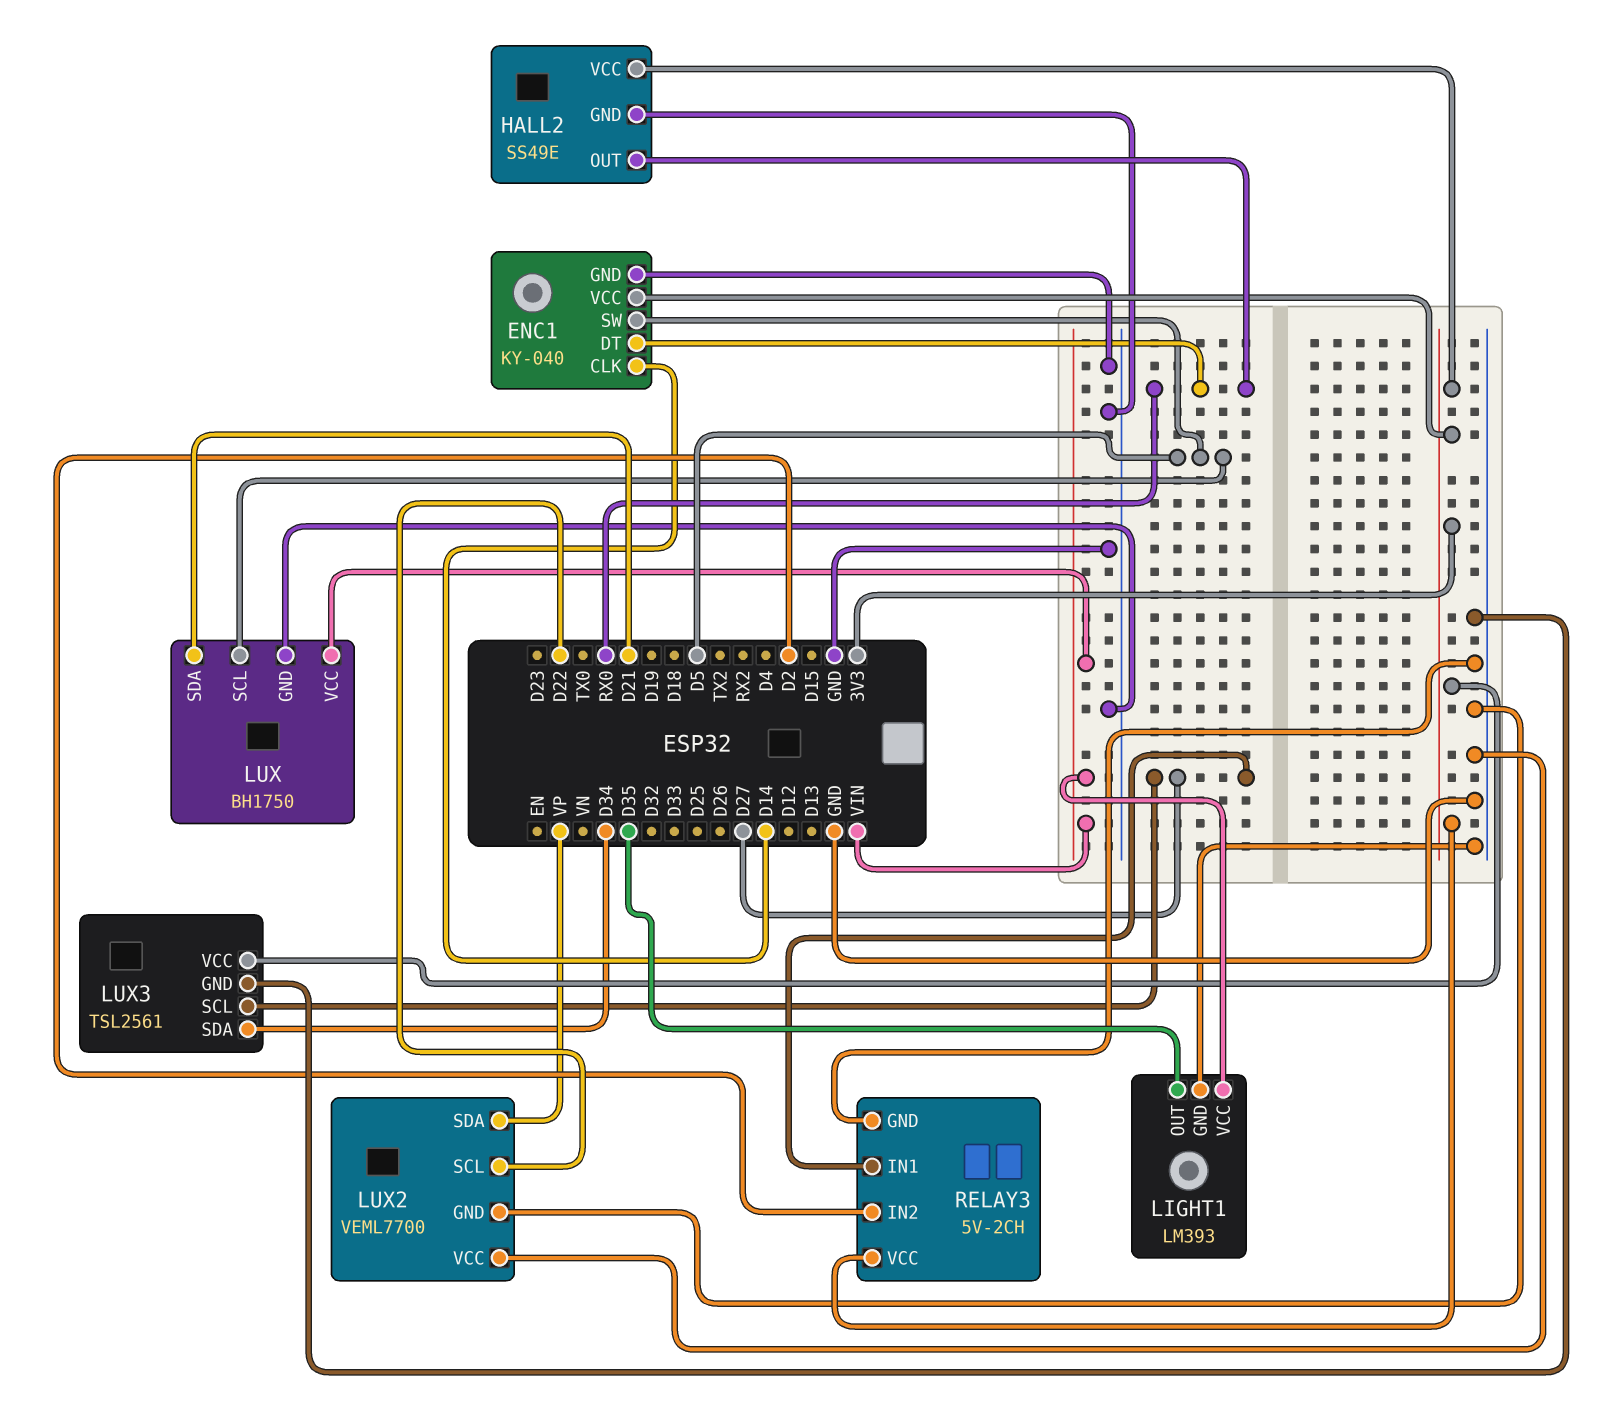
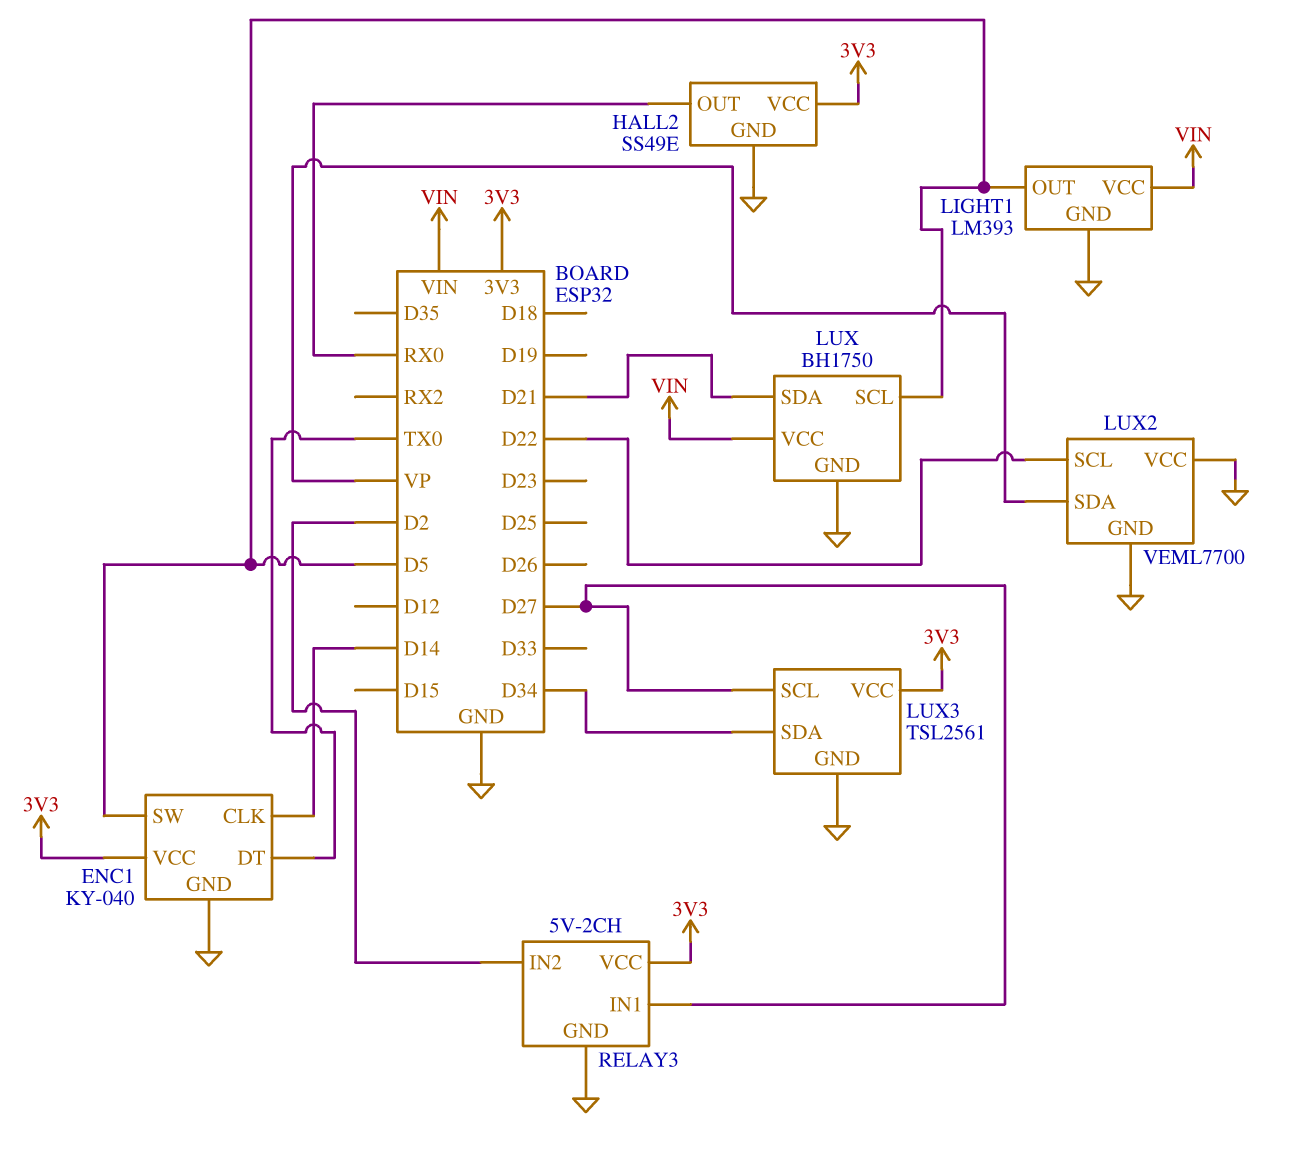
ENC1 pin DT: RX0 -> TX0
LIGHT1 pin OUT: D35 -> D5

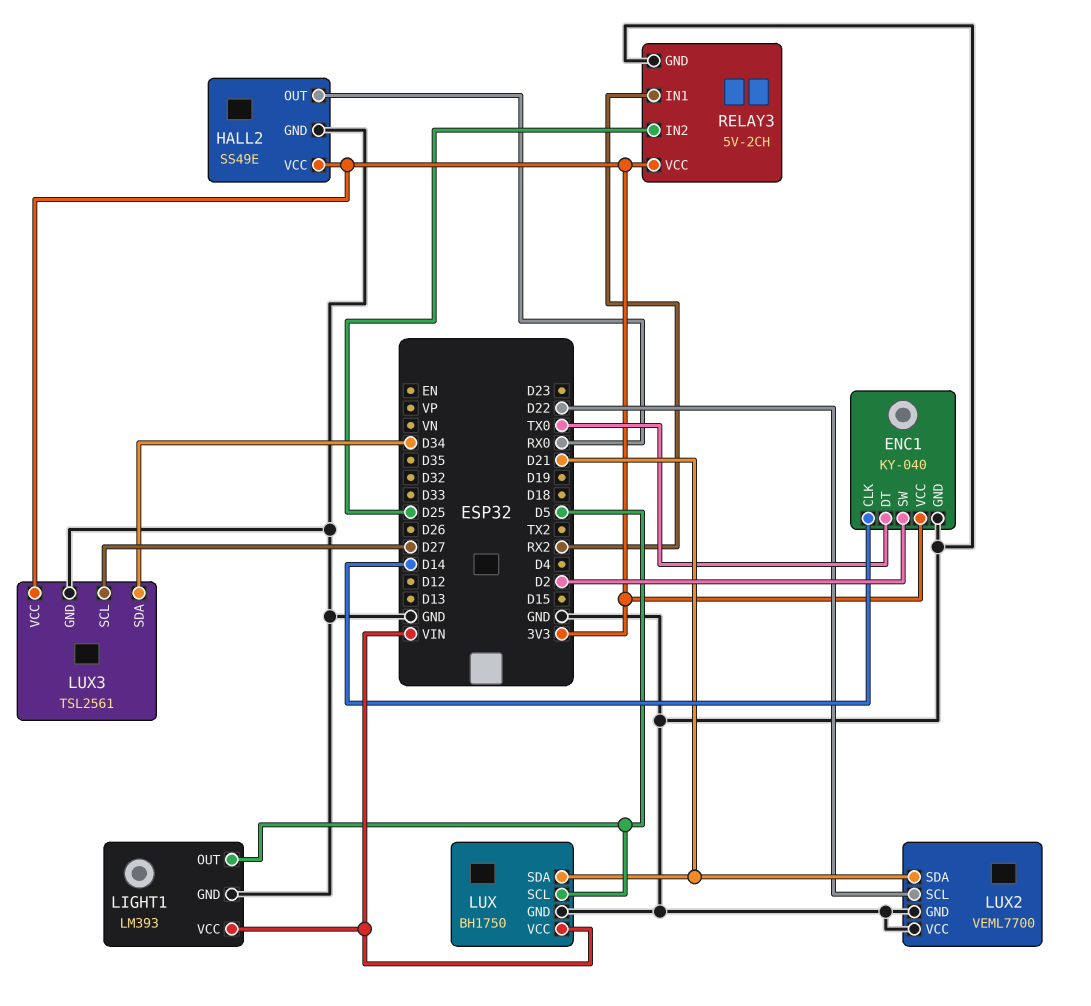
ENC1 pin SW: D5 -> D2
LUX2 pin SDA: VP -> D21
RELAY3 pin IN1: D27 -> RX2
RELAY3 pin IN2: D2 -> D25

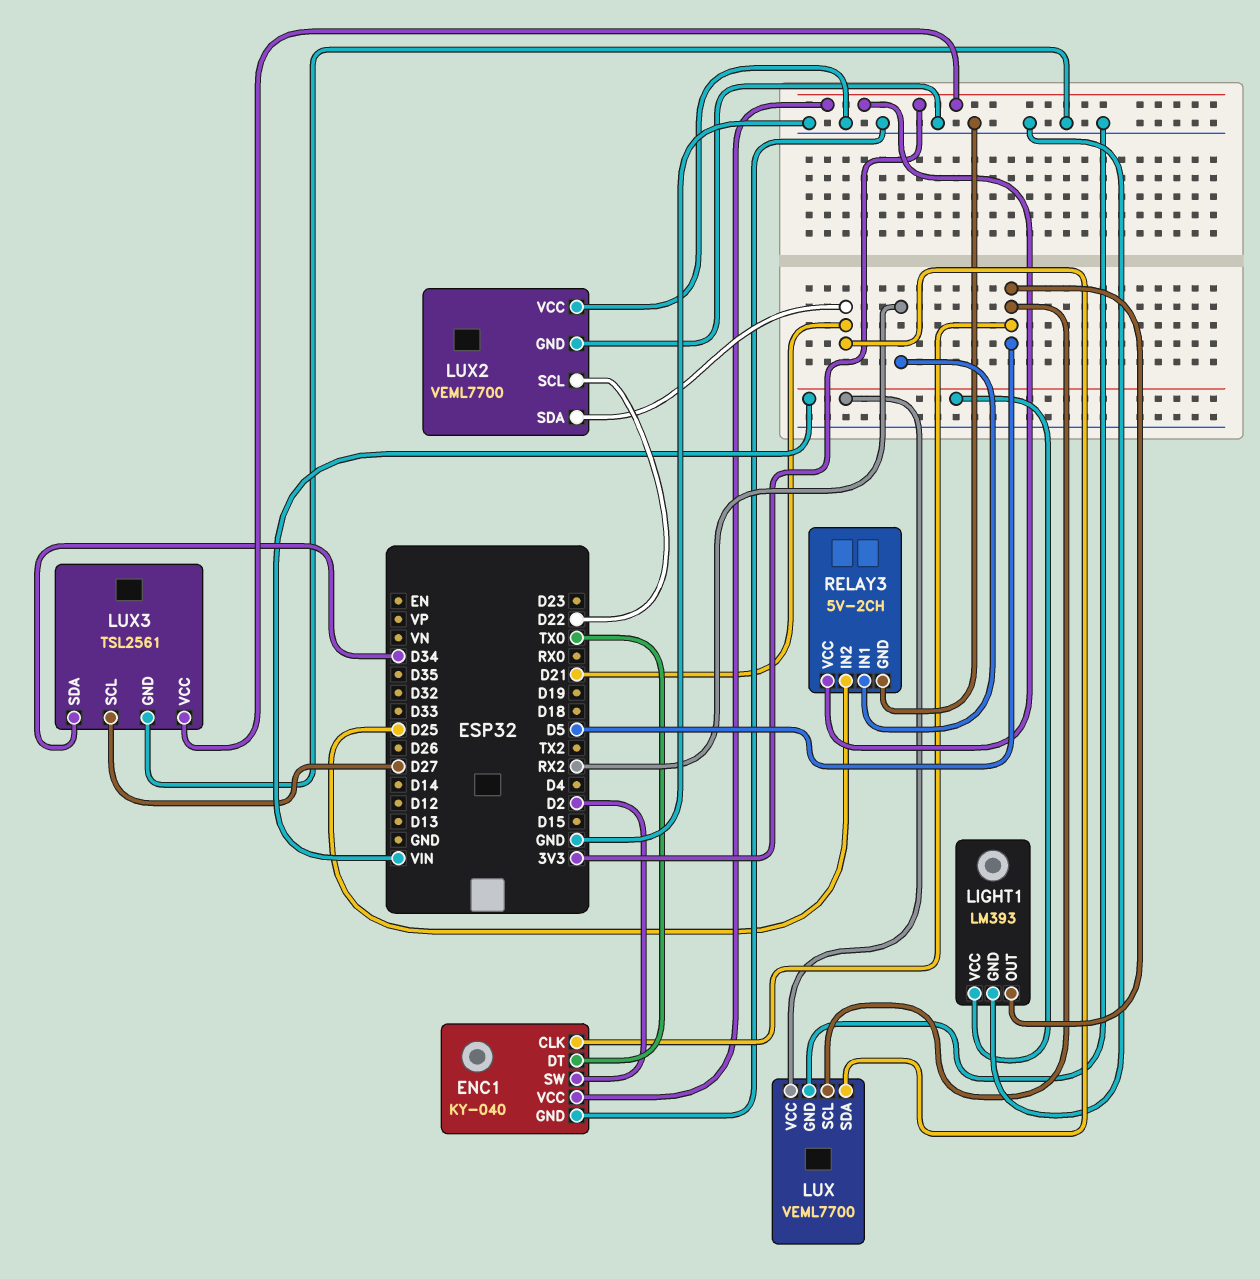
ENC1 pin CLK: D14 -> D5
HALL2: SS49E -> none
HALL2 pin GND: GND -> none
HALL2 pin OUT: RX0 -> none
HALL2 pin VCC: 3V3 -> none
LUX: BH1750 -> VEML7700

